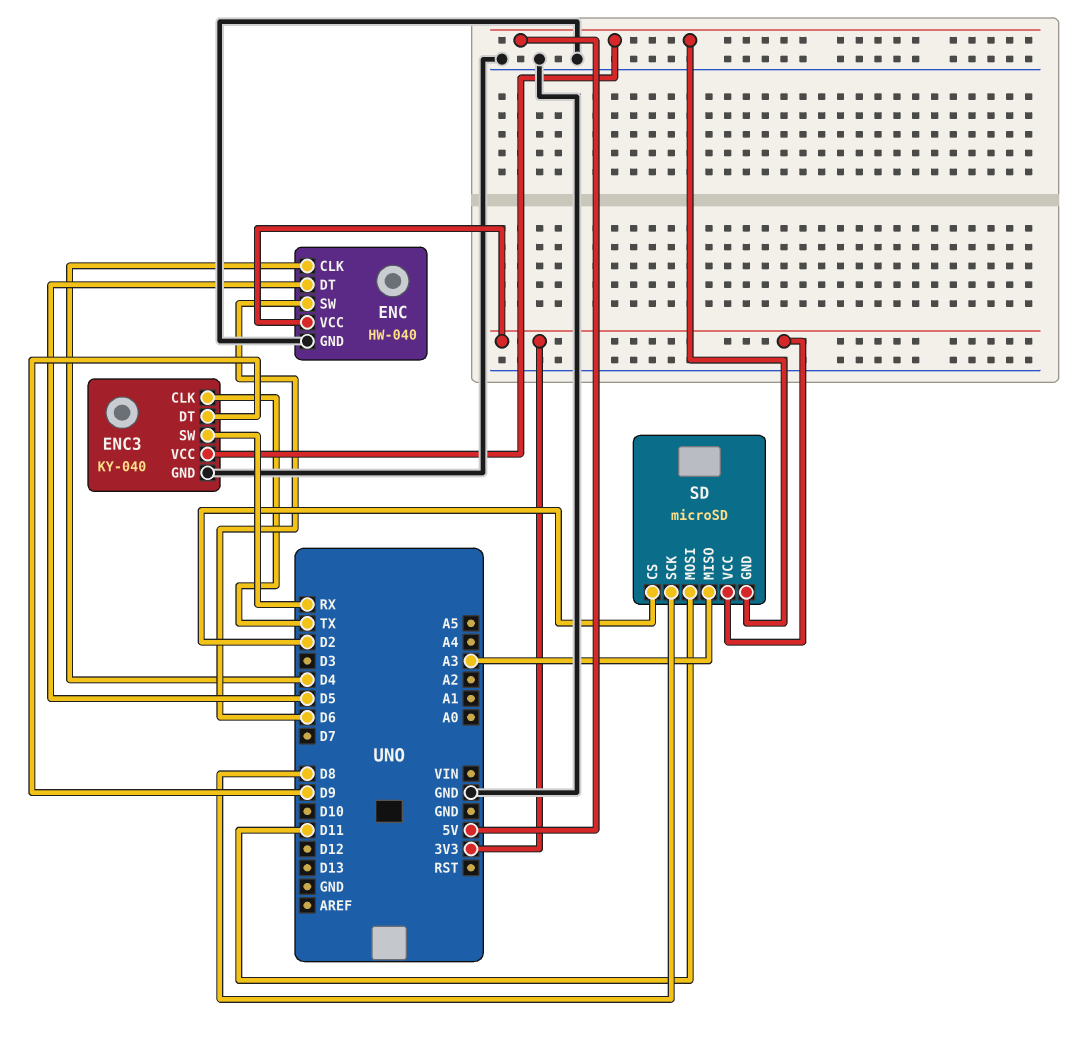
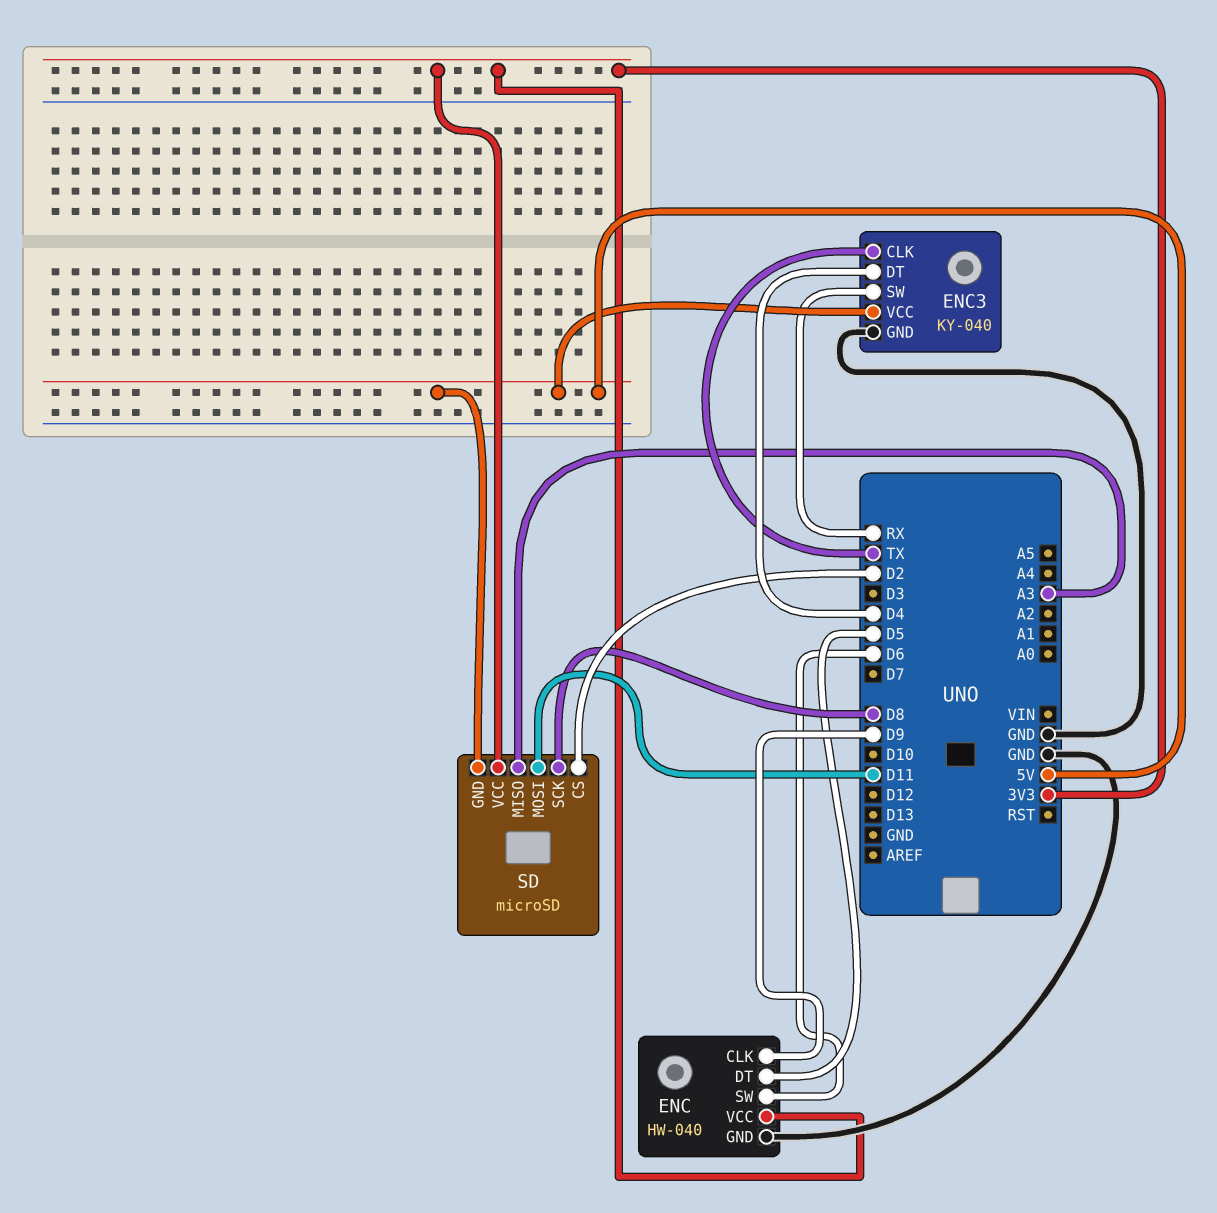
ENC pin CLK: D4 -> D9
ENC3 pin DT: D9 -> D4

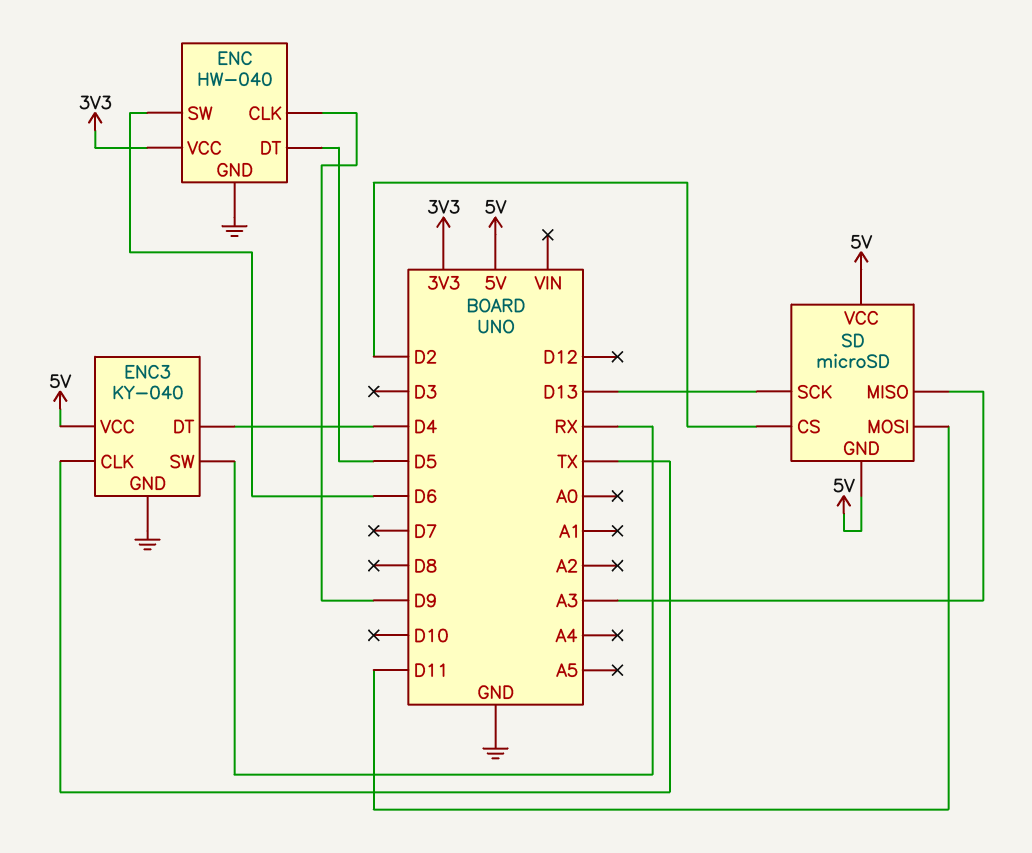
SD pin SCK: D8 -> D13
SD pin VCC: 3V3 -> 5V

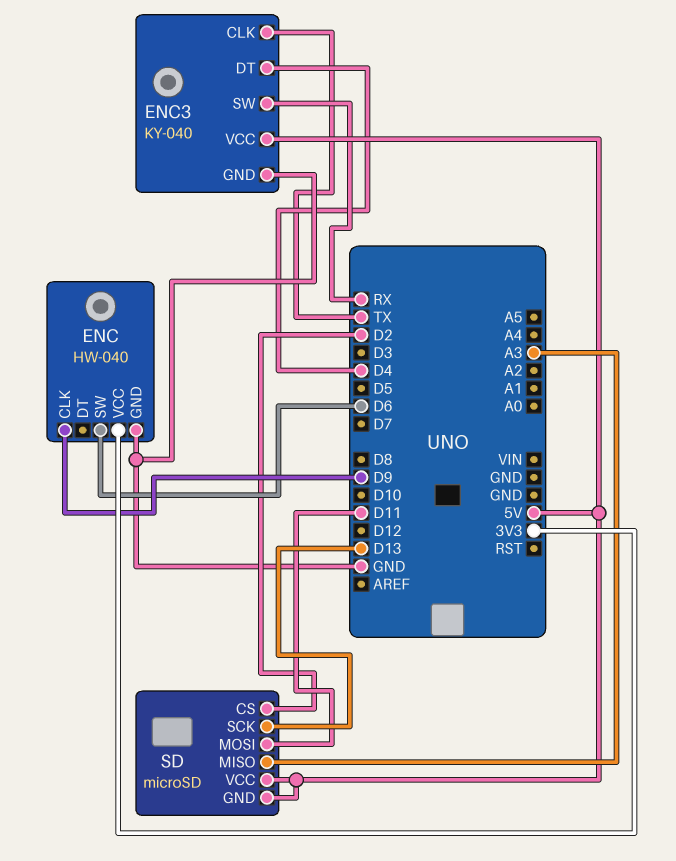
ENC pin DT: D5 -> none

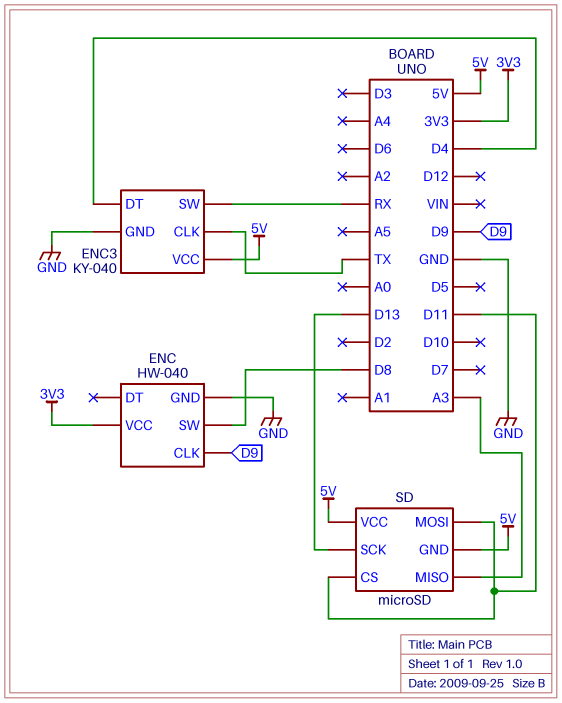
ENC pin SW: D6 -> D8
SD pin CS: D2 -> D11

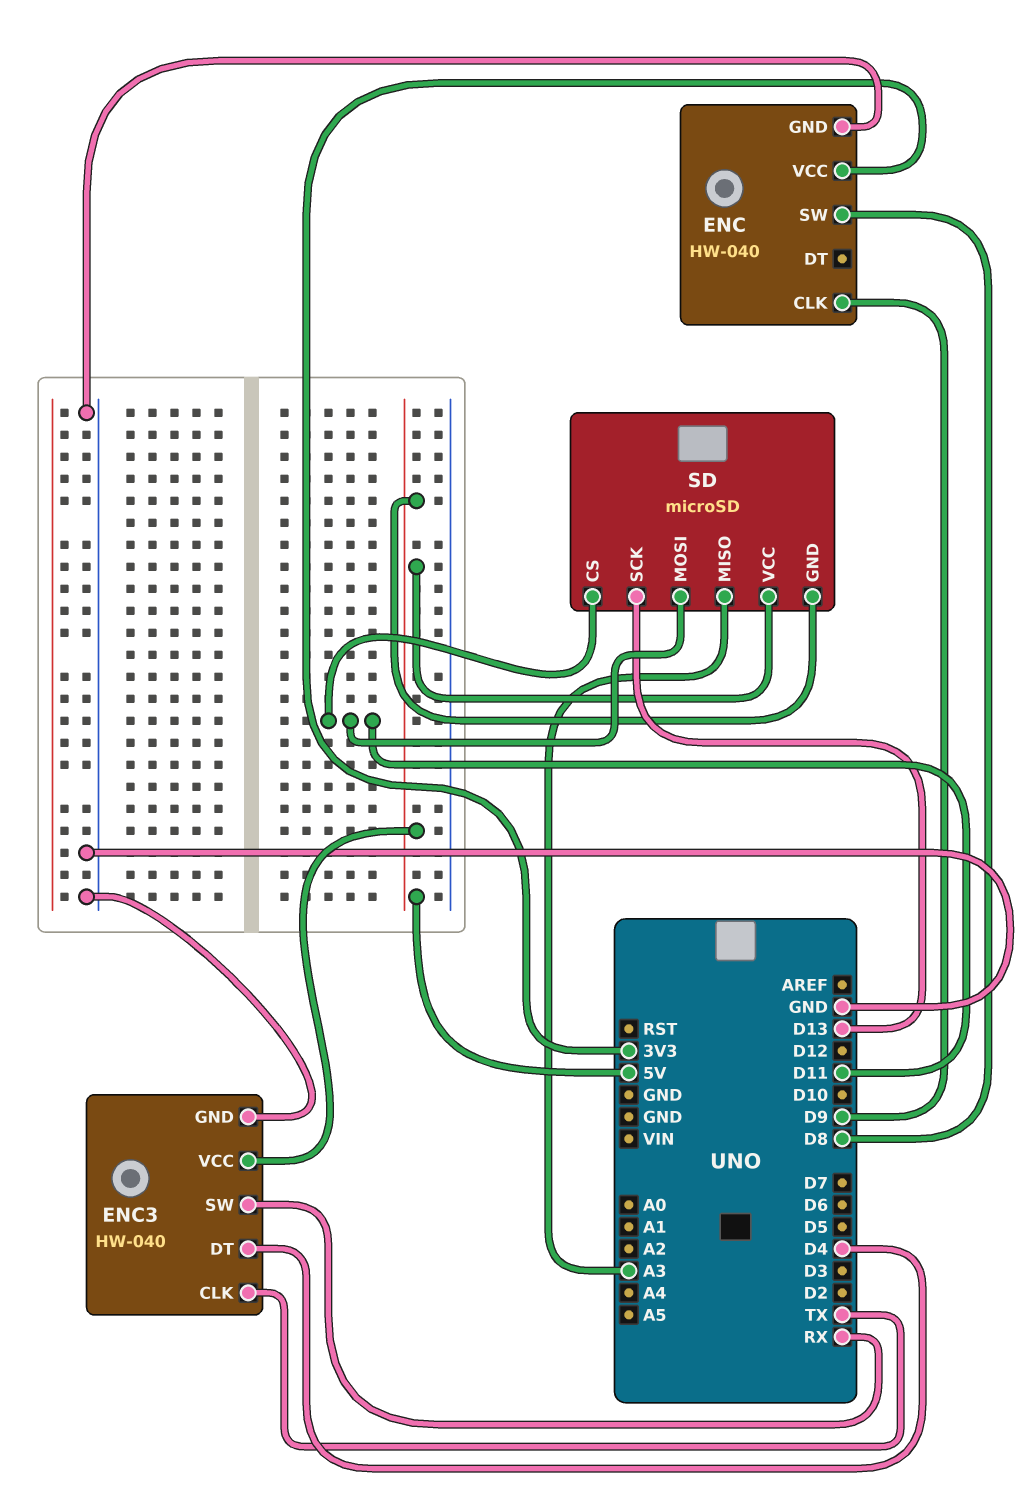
ENC3: KY-040 -> HW-040

